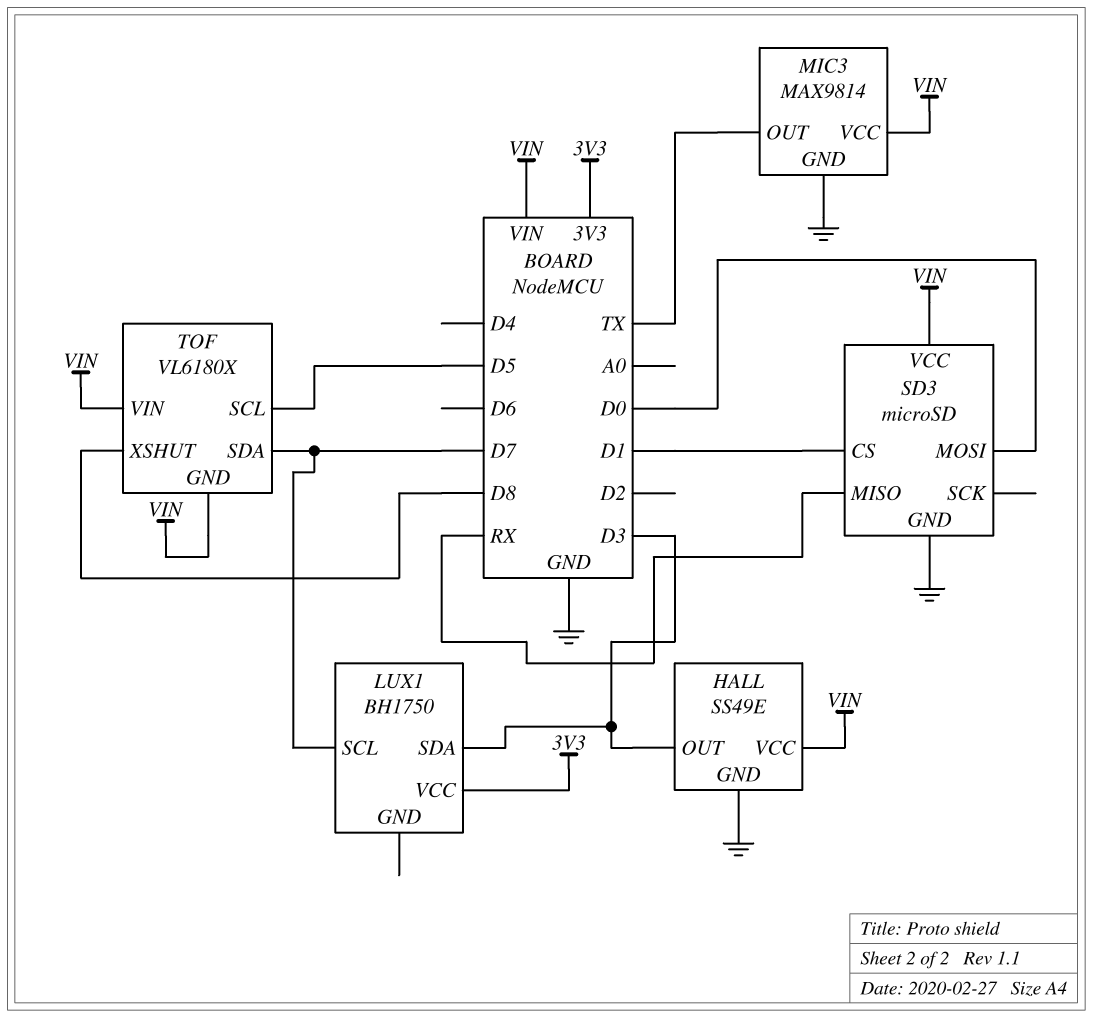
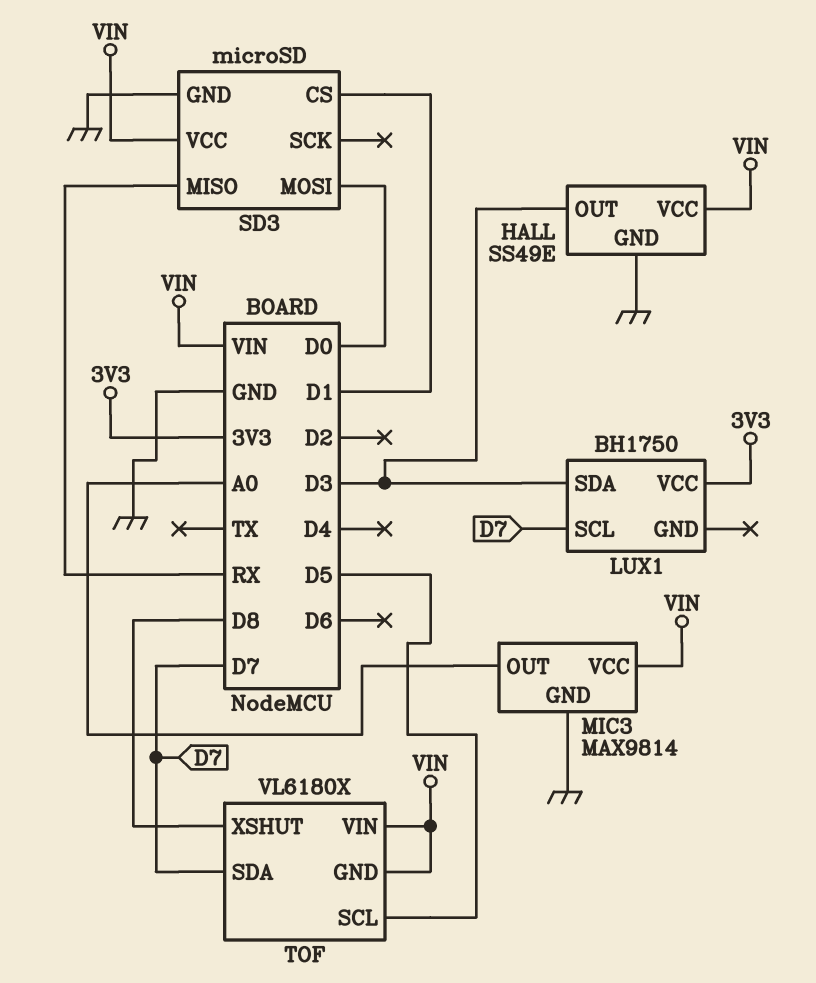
MIC3 pin OUT: TX -> A0

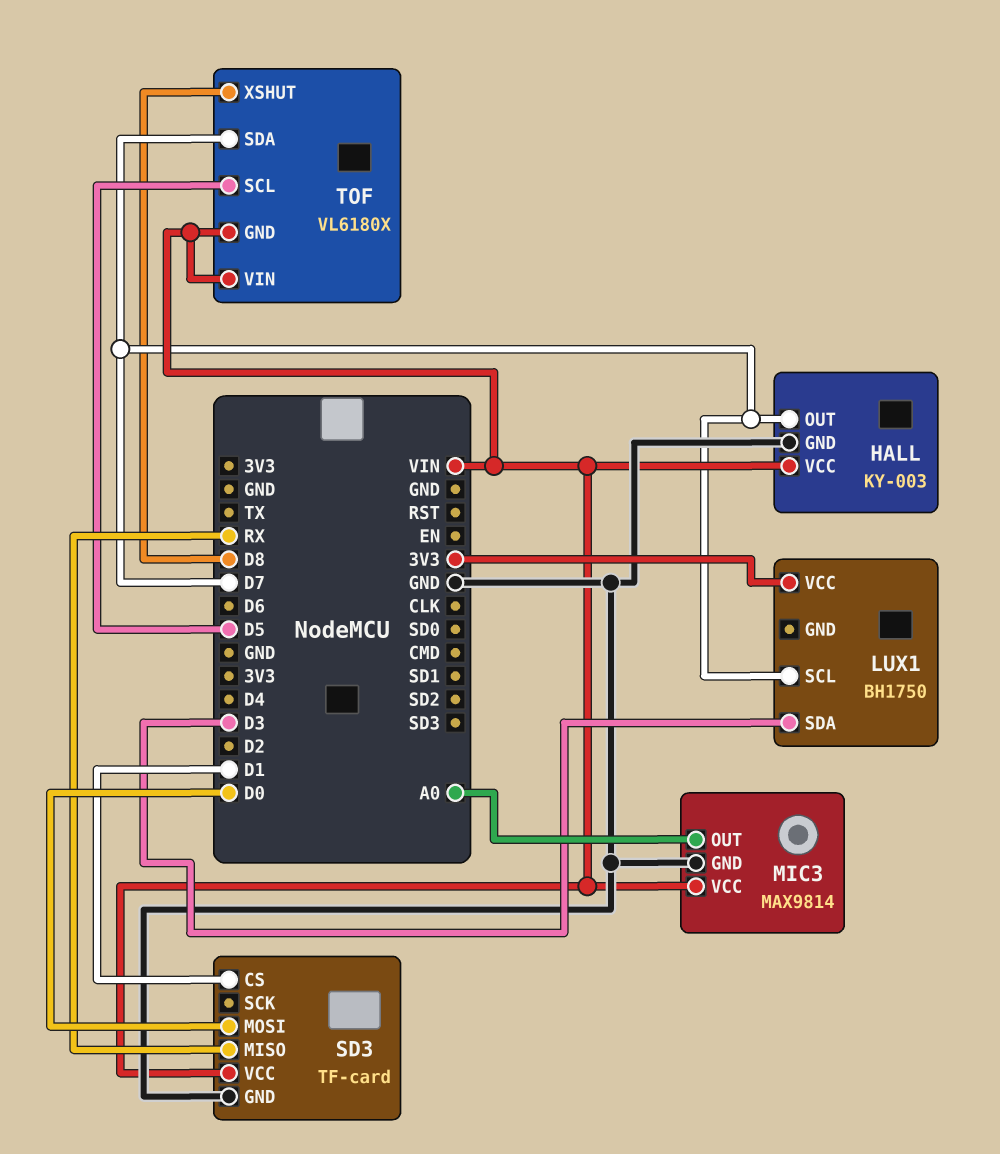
HALL: SS49E -> KY-003
HALL pin OUT: D3 -> D7
SD3: microSD -> TF-card

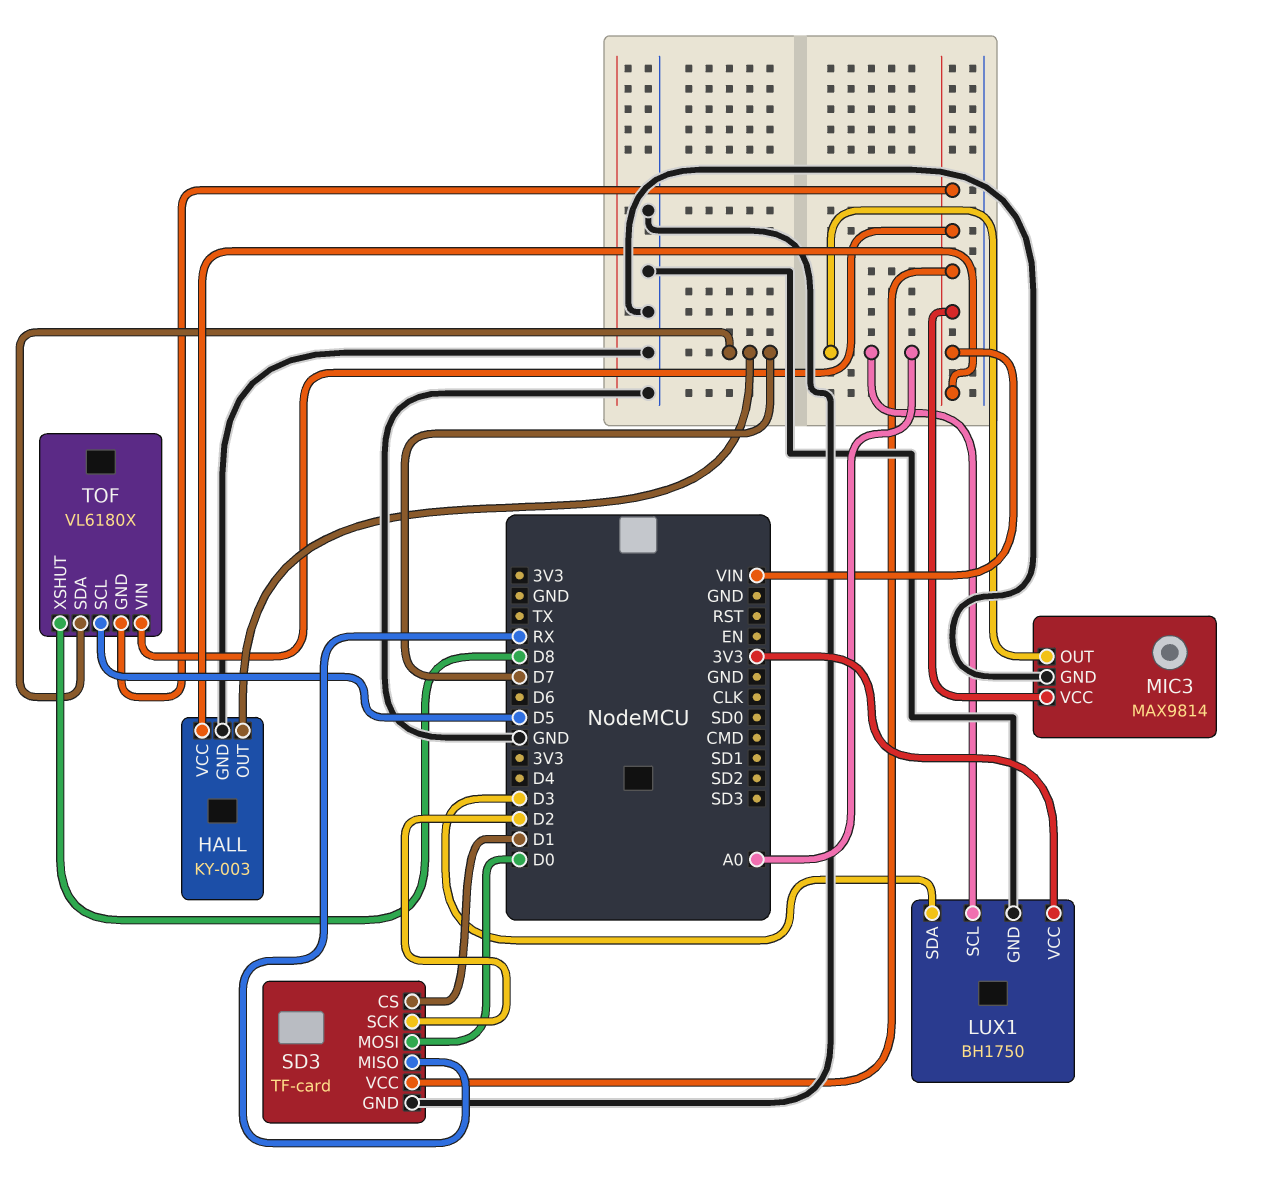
LUX1 pin GND: none -> GND
LUX1 pin SCL: D7 -> A0
SD3 pin SCK: none -> D2

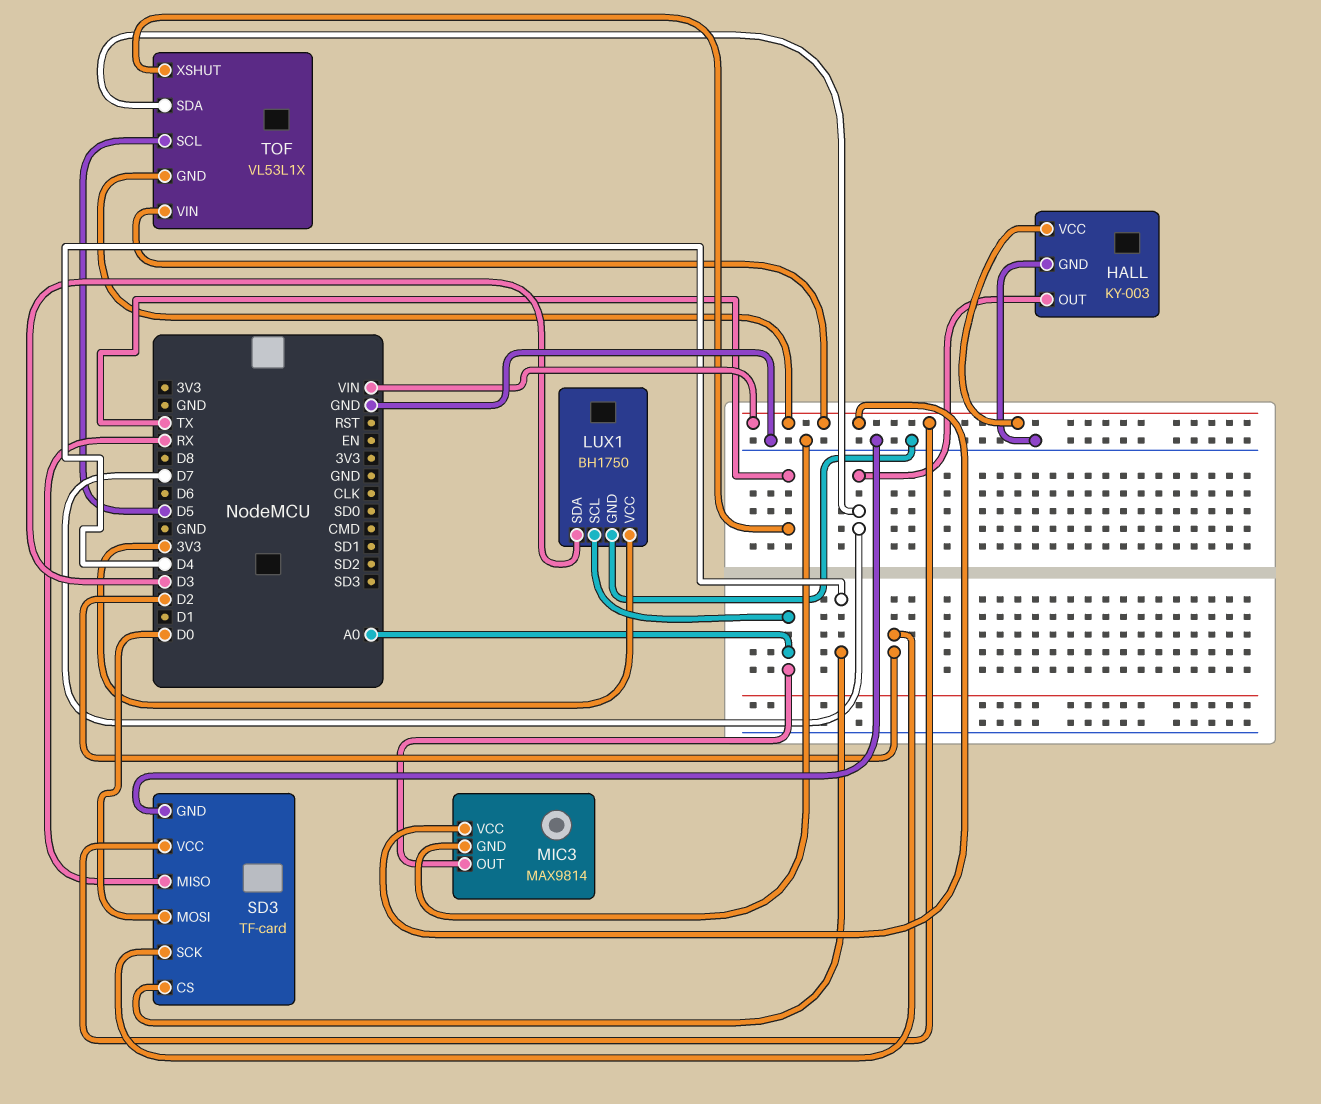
SD3 pin CS: D1 -> D4
TOF: VL6180X -> VL53L1X
TOF pin XSHUT: D8 -> TX

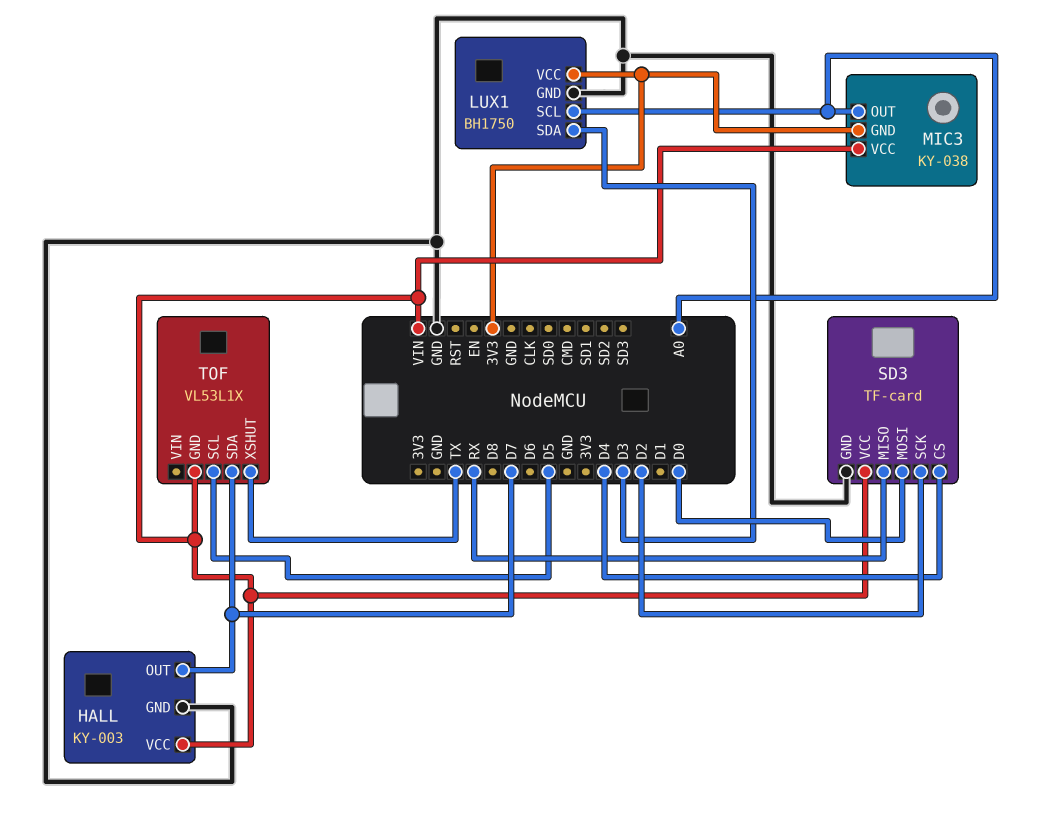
MIC3: MAX9814 -> KY-038
MIC3 pin GND: GND -> 3V3
TOF pin VIN: VIN -> none

